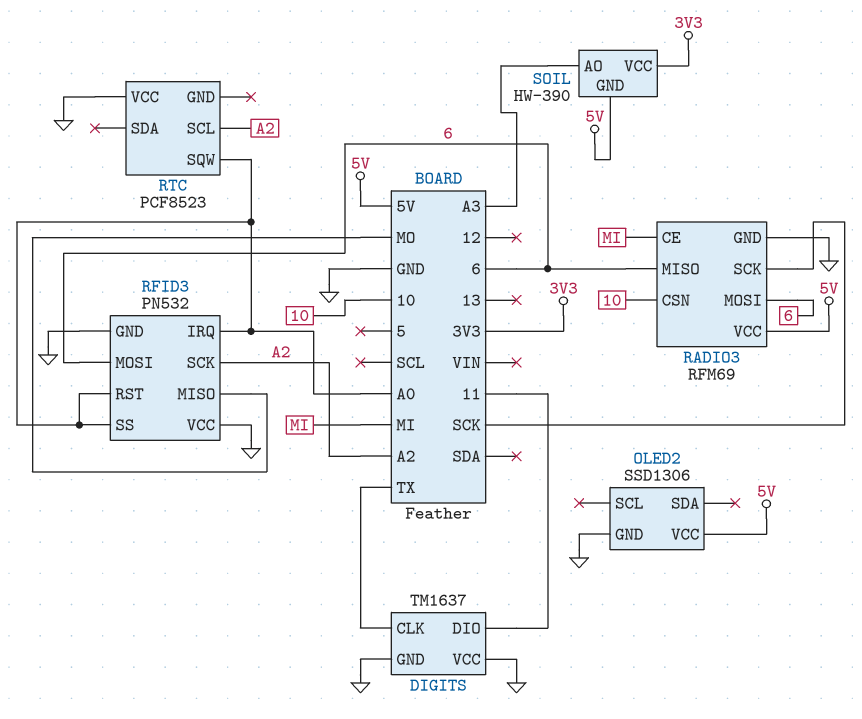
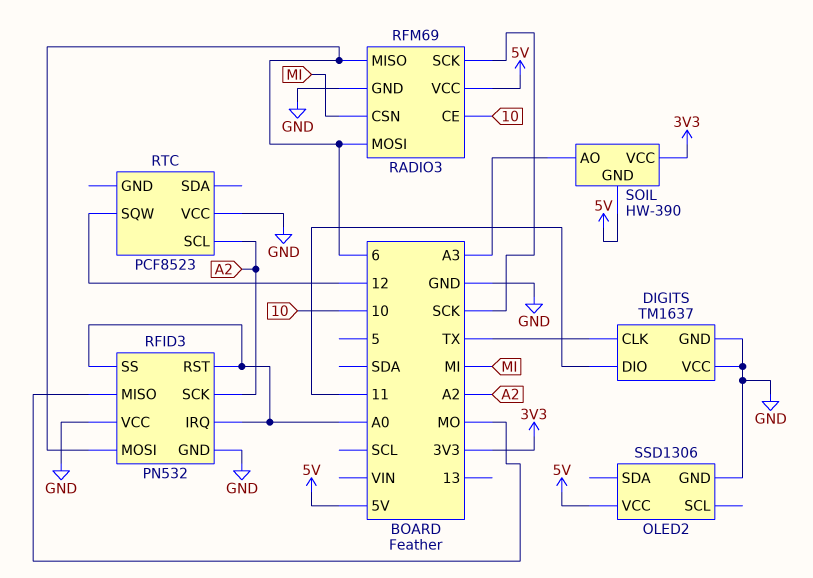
RADIO3 pin CE: MI -> 10
RADIO3 pin CSN: 10 -> MI
RTC pin SQW: A0 -> 12

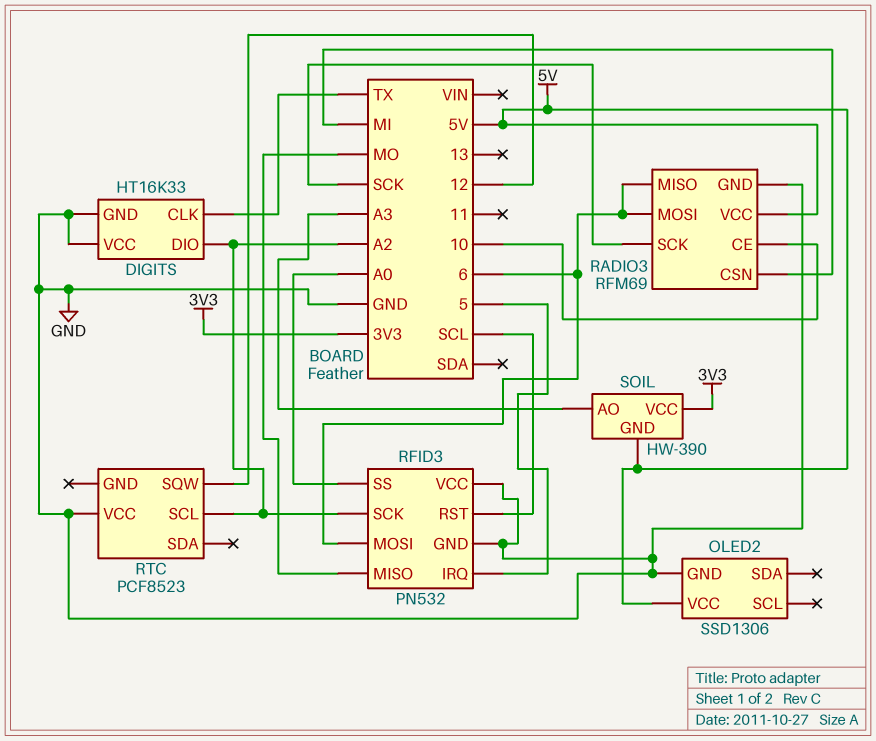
DIGITS: TM1637 -> HT16K33
DIGITS pin DIO: 11 -> A2
RFID3 pin IRQ: A0 -> 5
RFID3 pin RST: A0 -> SCL

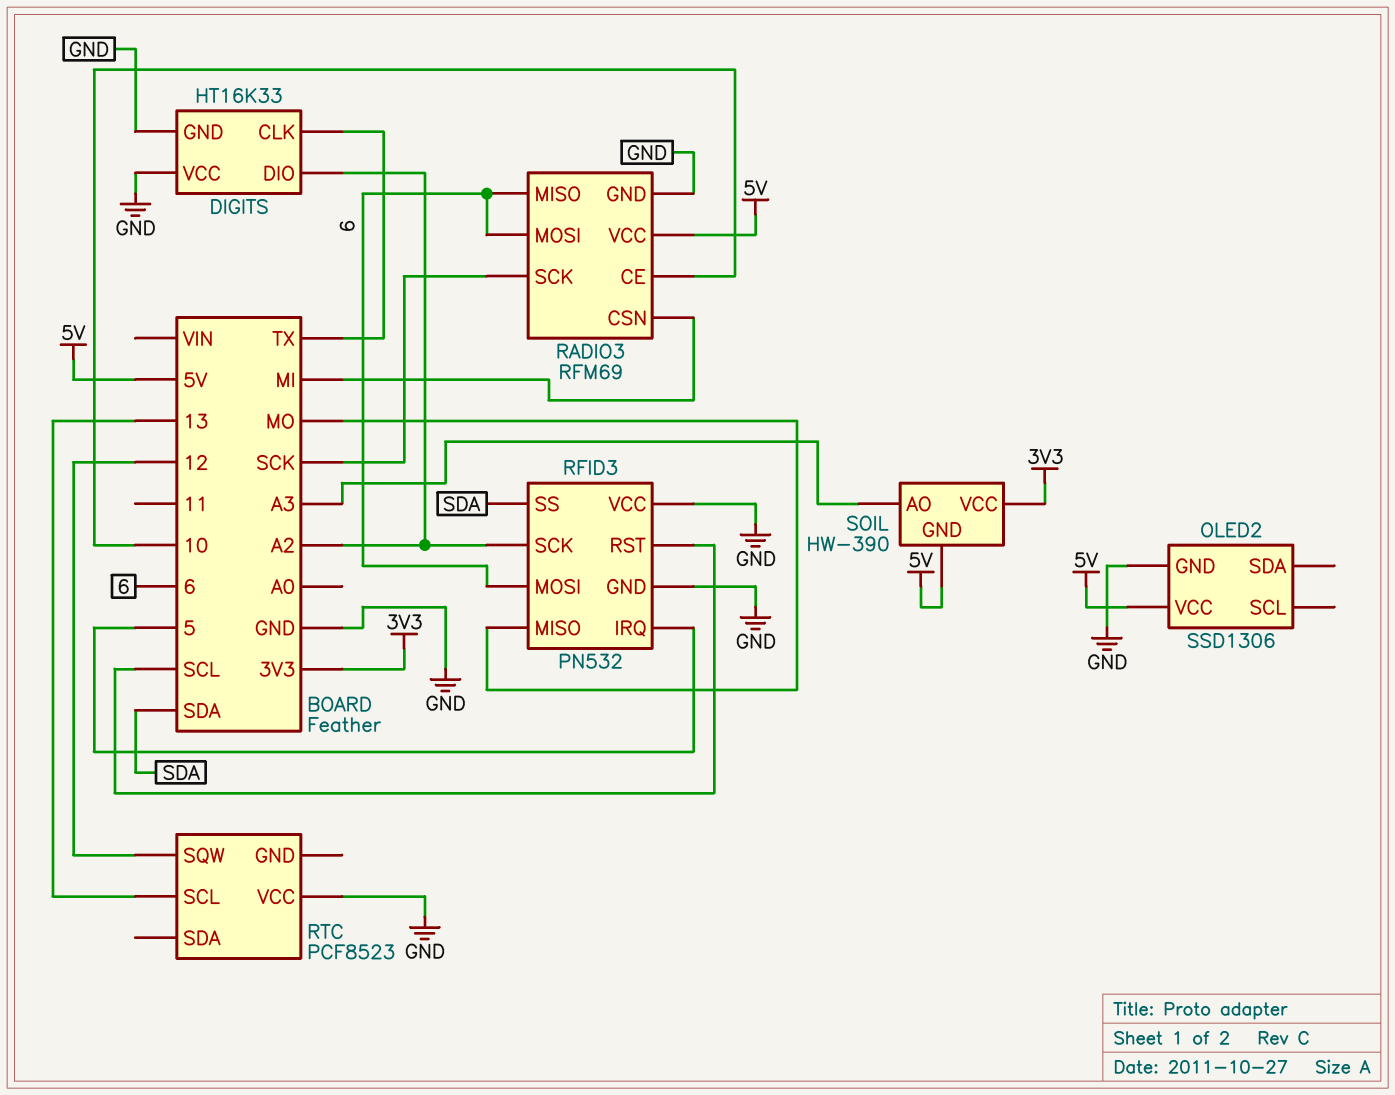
RFID3 pin SS: A0 -> SDA
RTC pin SCL: A2 -> 13

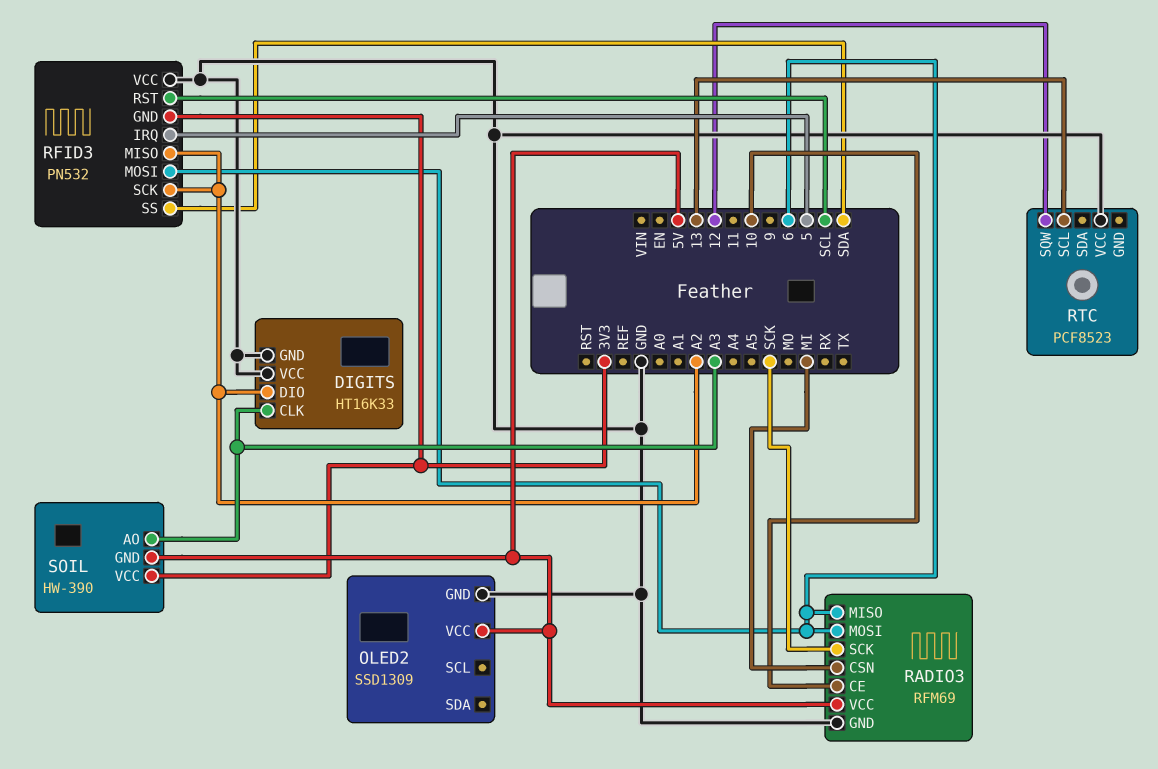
DIGITS pin CLK: TX -> A3
OLED2: SSD1306 -> SSD1309
RFID3 pin GND: GND -> 3V3
RFID3 pin MISO: MO -> A2

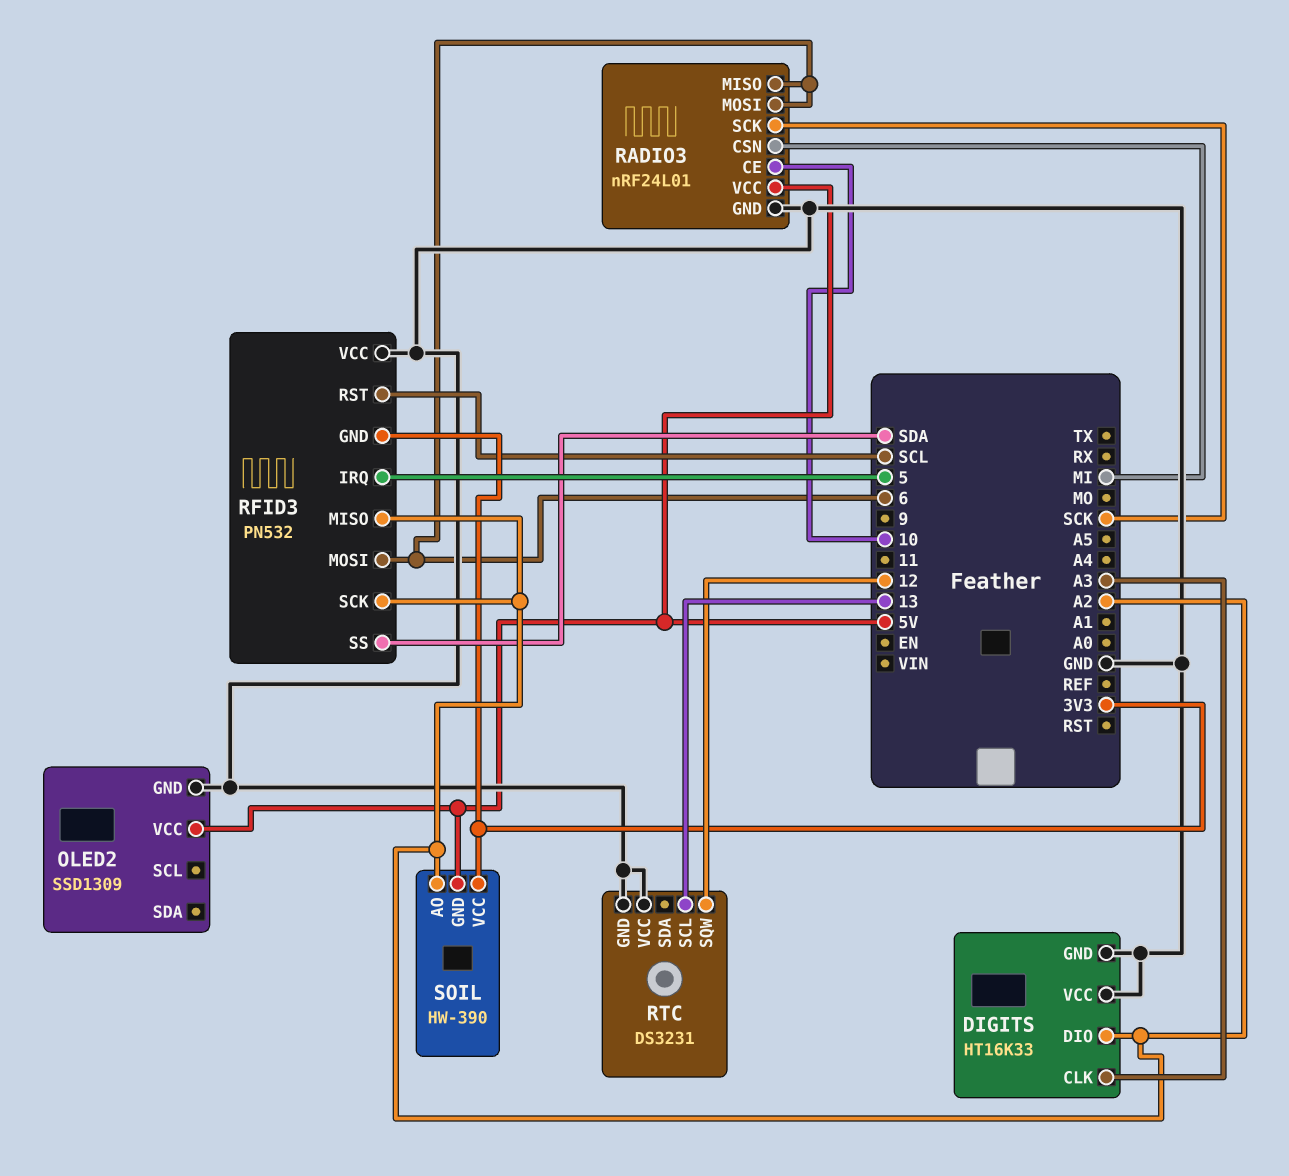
RADIO3: RFM69 -> nRF24L01
RTC: PCF8523 -> DS3231
RTC pin GND: none -> GND
SOIL pin AO: A3 -> A2

